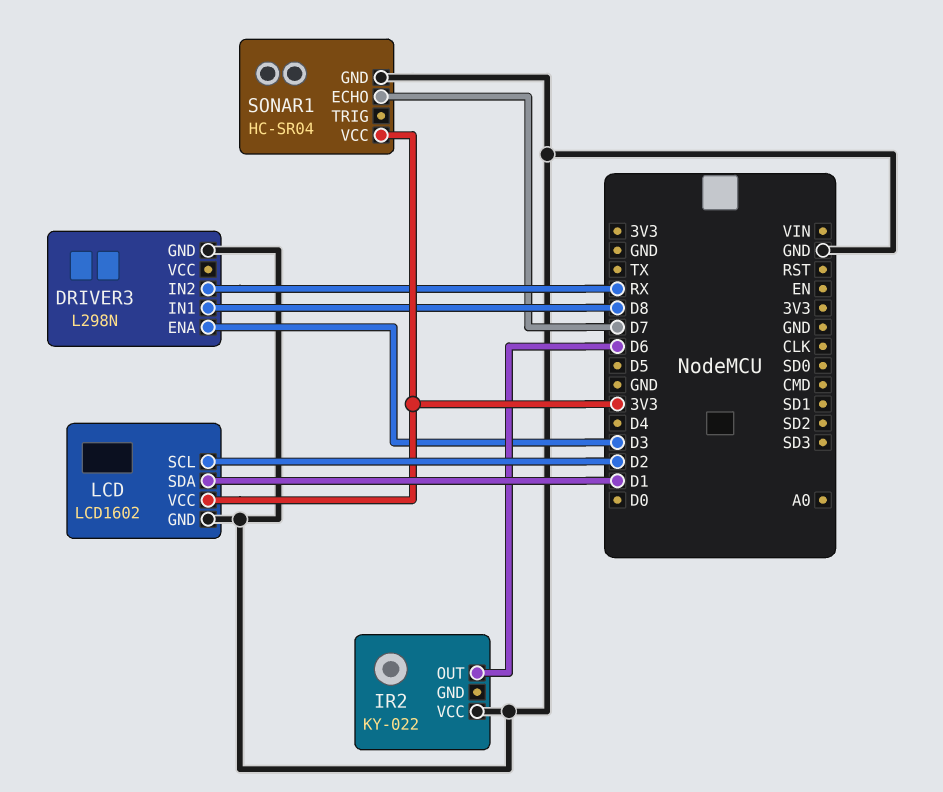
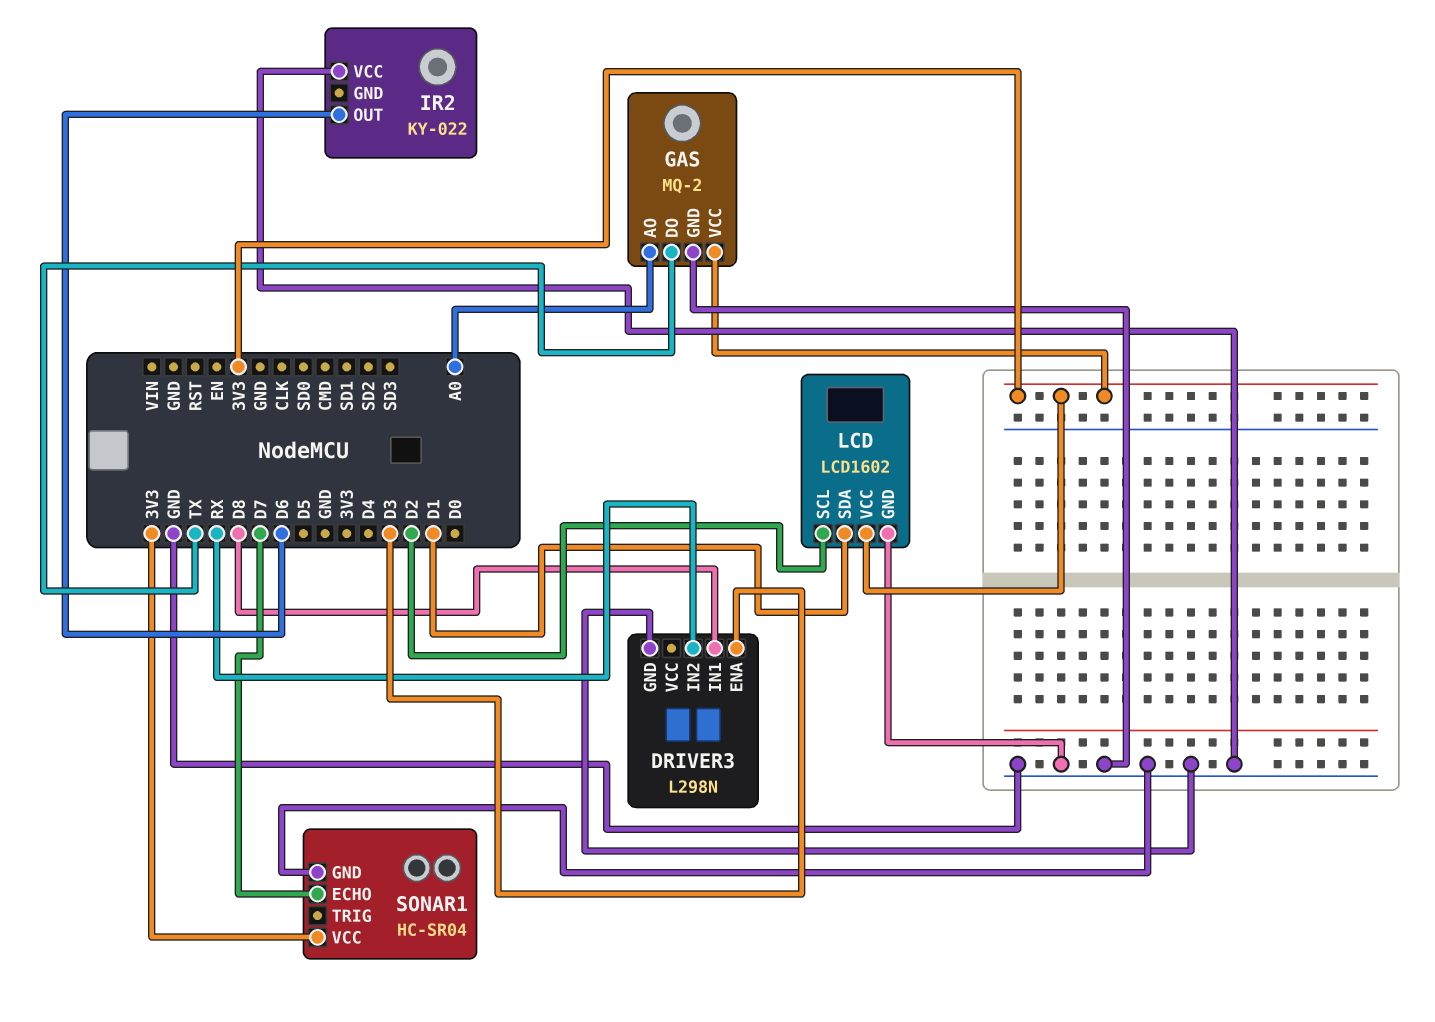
GAS: none -> MQ-2
GAS pin AO: none -> A0
GAS pin DO: none -> TX
GAS pin GND: none -> GND
GAS pin VCC: none -> 3V3

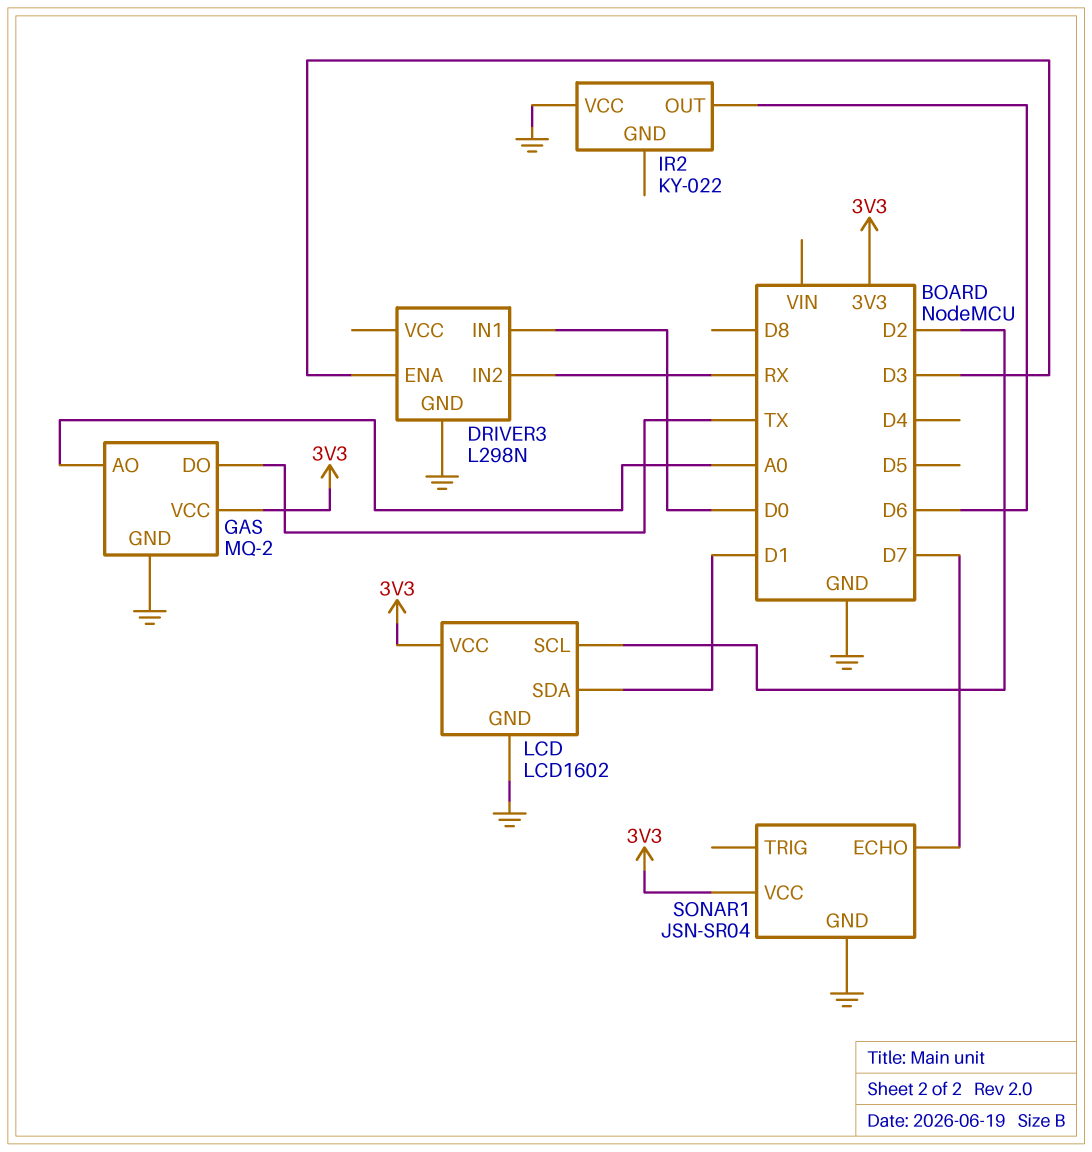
DRIVER3 pin IN1: D8 -> D0
SONAR1: HC-SR04 -> JSN-SR04

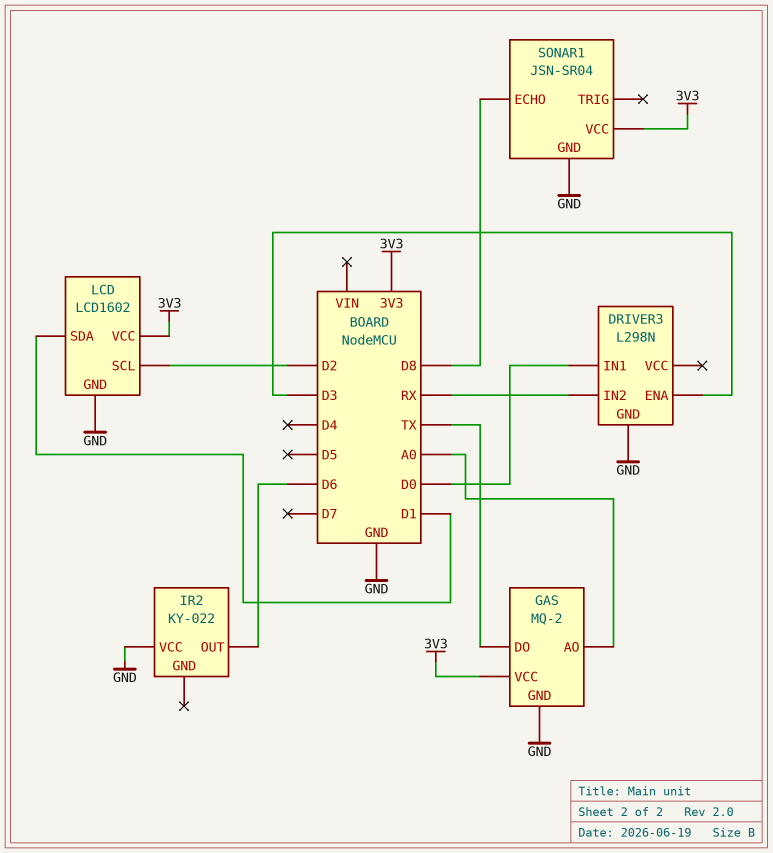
SONAR1 pin ECHO: D7 -> D8

